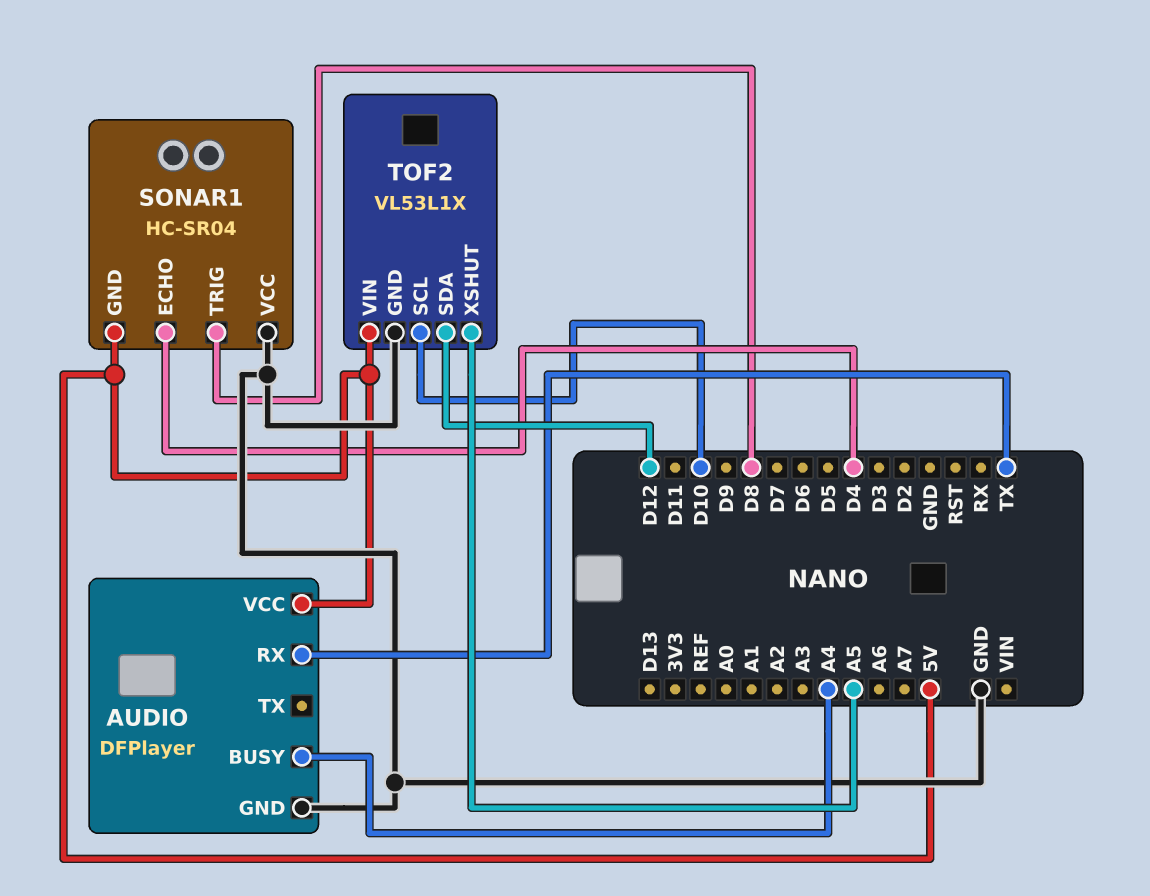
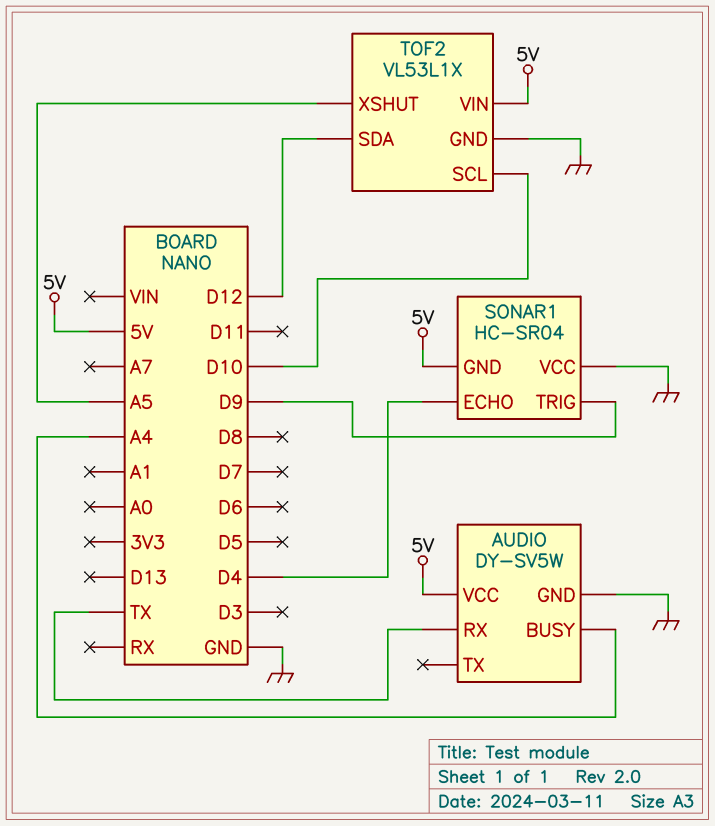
AUDIO: DFPlayer -> DY-SV5W
SONAR1 pin TRIG: D8 -> D9

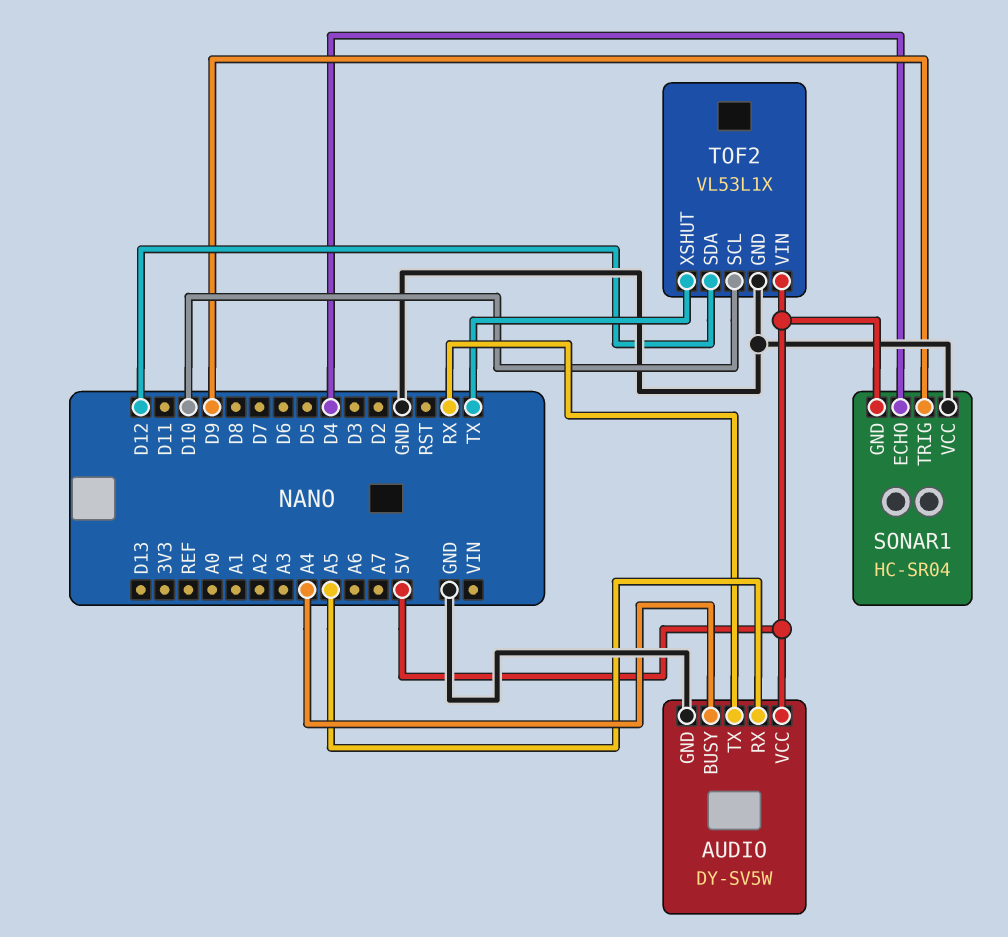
AUDIO pin RX: TX -> A5
AUDIO pin TX: none -> RX
TOF2 pin XSHUT: A5 -> TX

